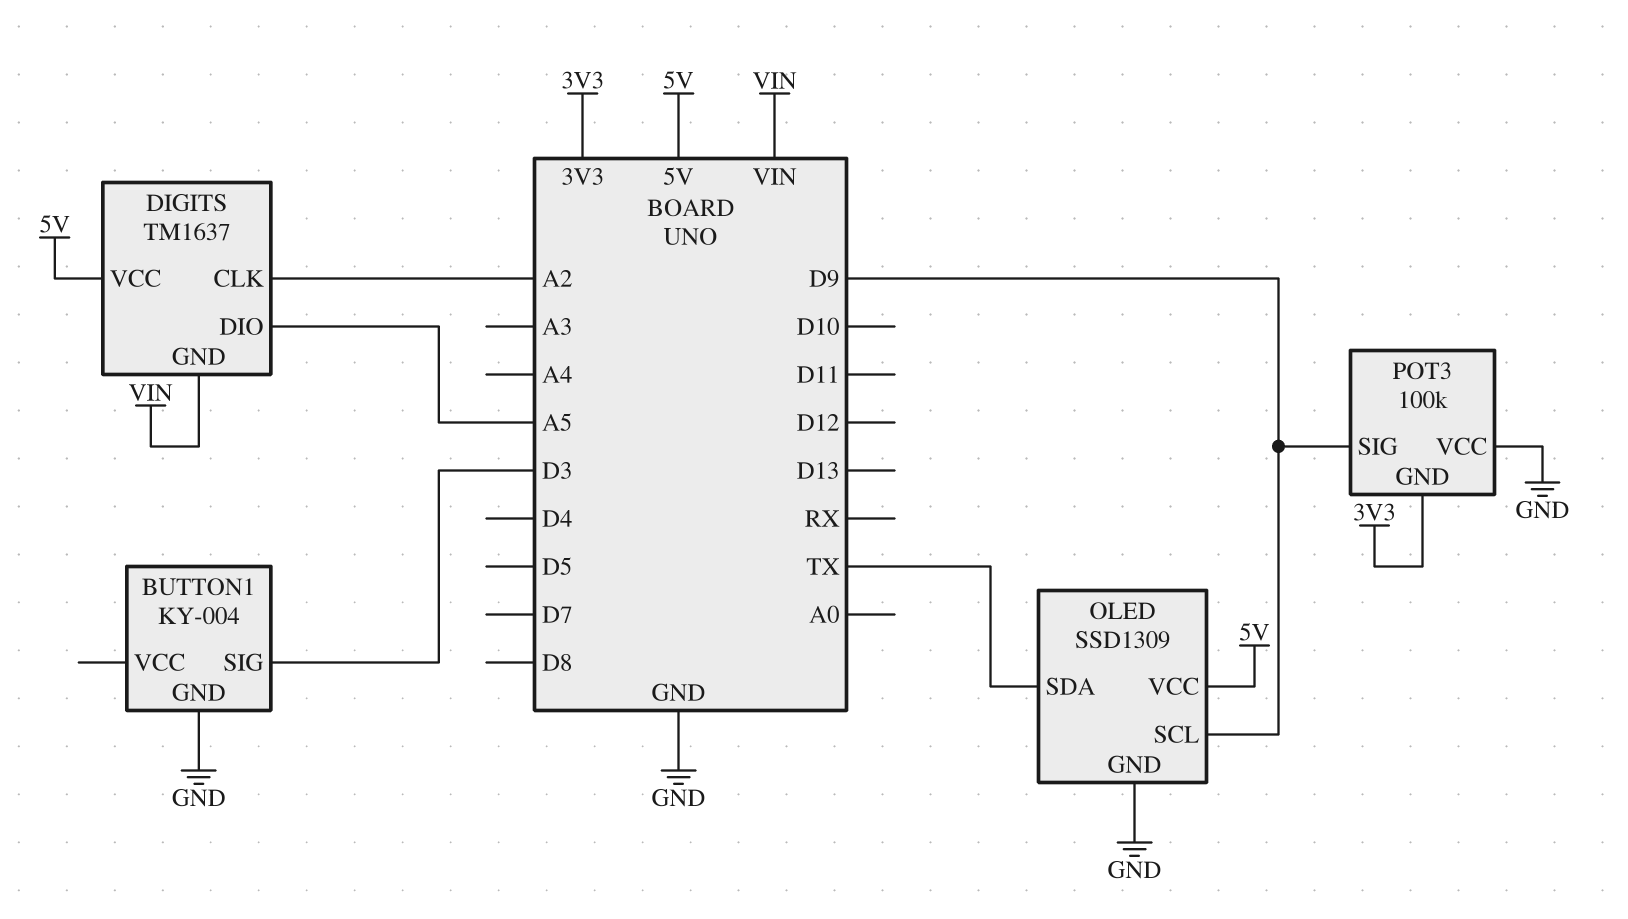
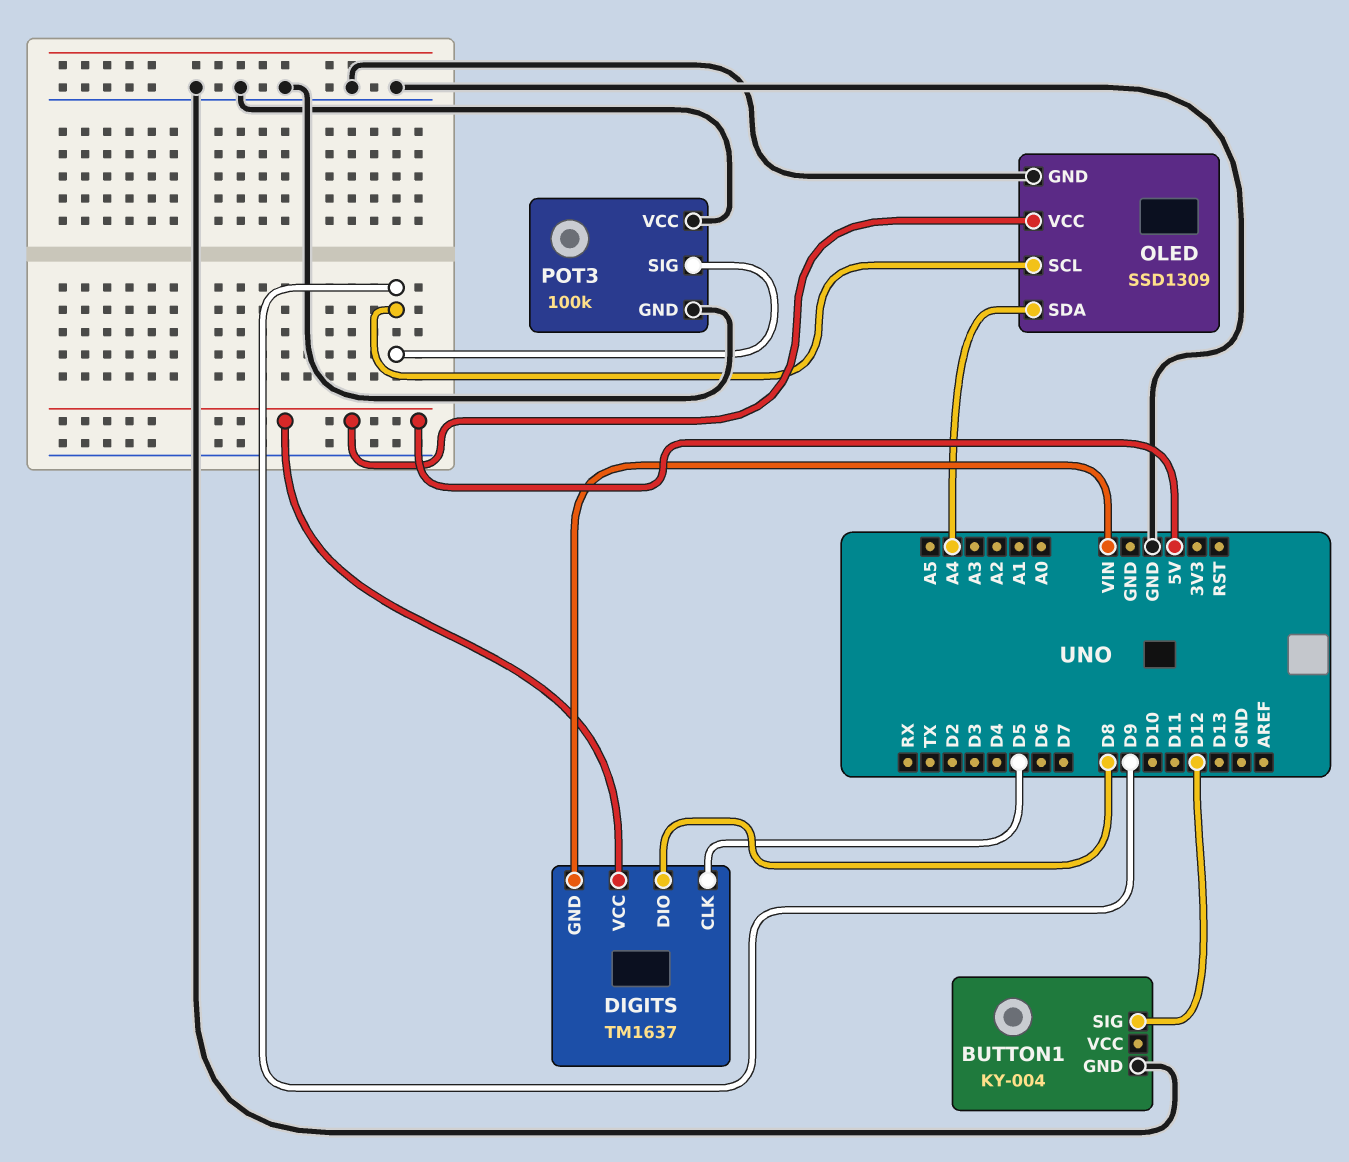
BUTTON1 pin SIG: D3 -> D12
DIGITS pin CLK: A2 -> D5
DIGITS pin DIO: A5 -> D8
OLED pin SDA: TX -> A4
POT3 pin GND: 3V3 -> GND

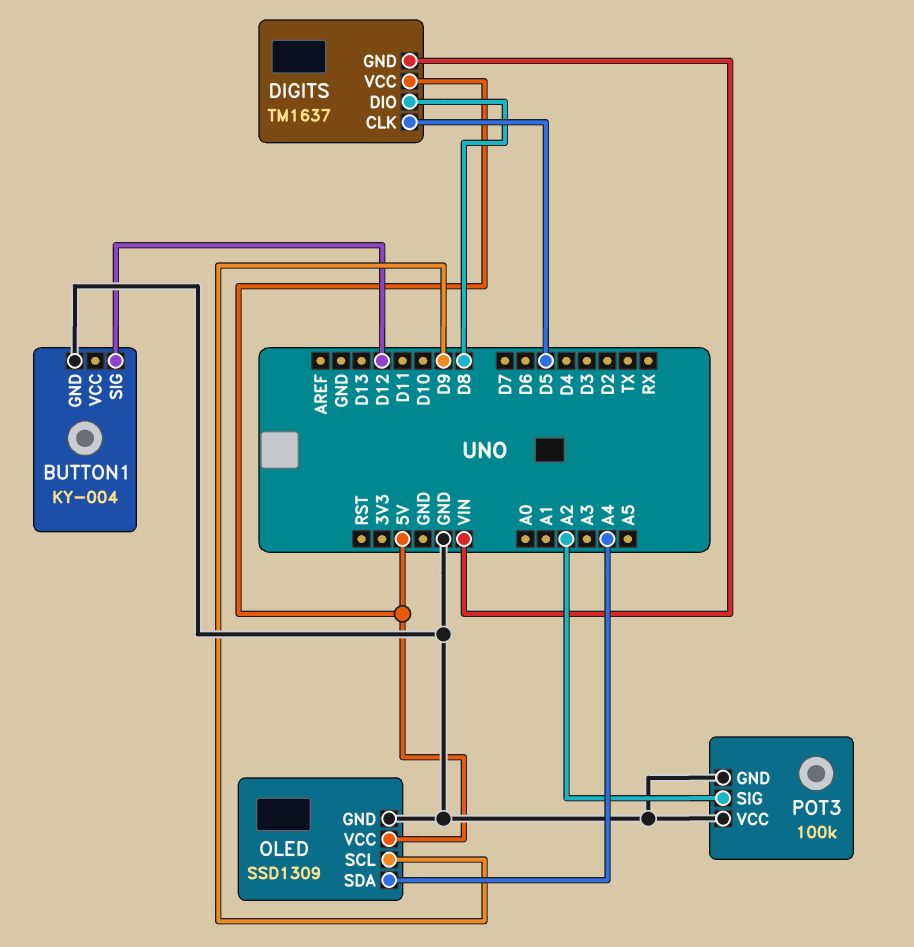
POT3 pin SIG: D9 -> A2

